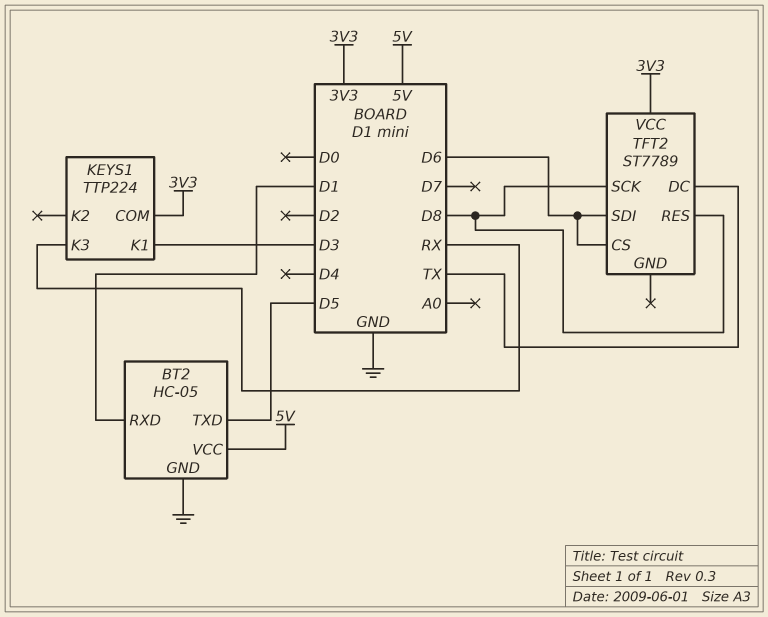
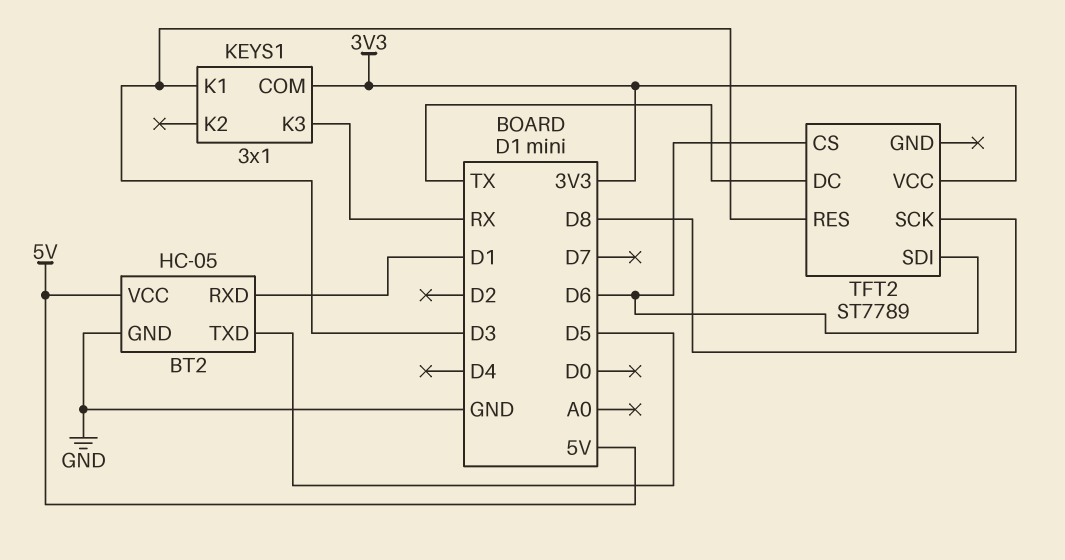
KEYS1: TTP224 -> 3x1
TFT2 pin RES: D8 -> D3

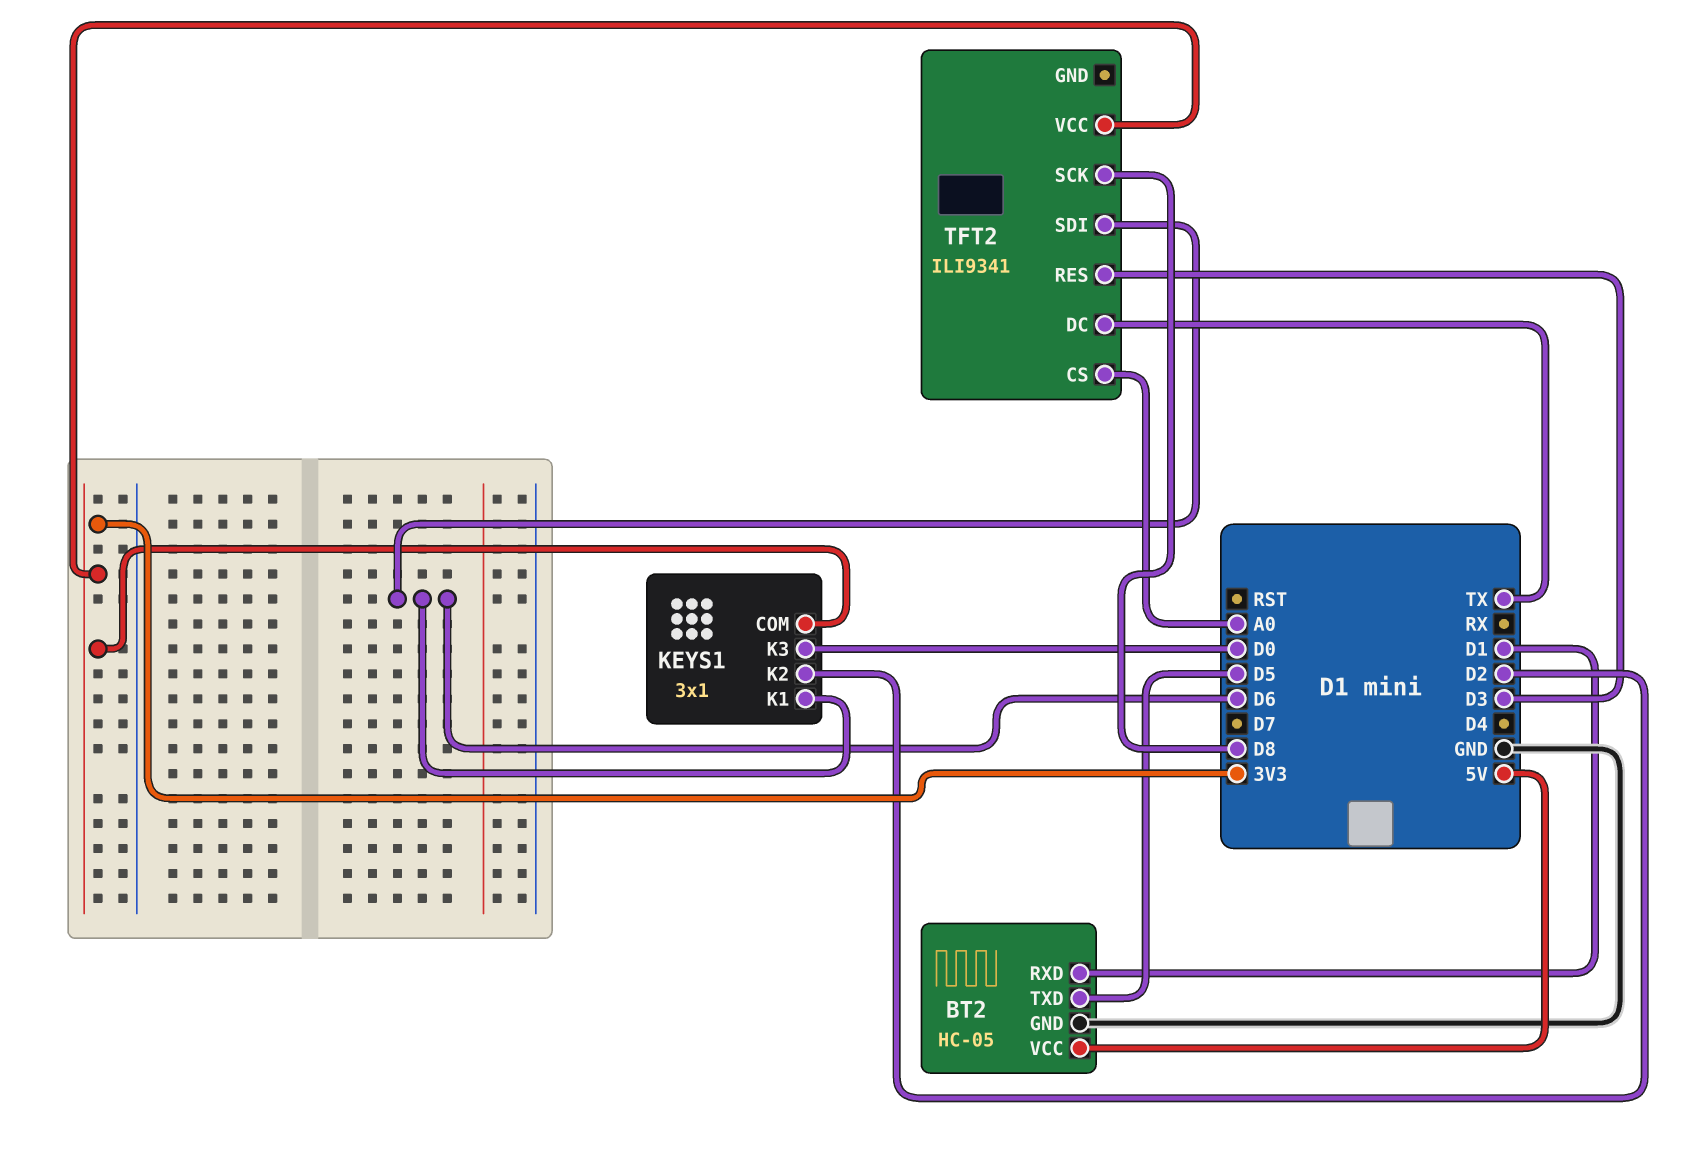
KEYS1 pin K1: D3 -> D6
KEYS1 pin K2: none -> D2
KEYS1 pin K3: RX -> D0
TFT2: ST7789 -> ILI9341
TFT2 pin CS: D6 -> A0

